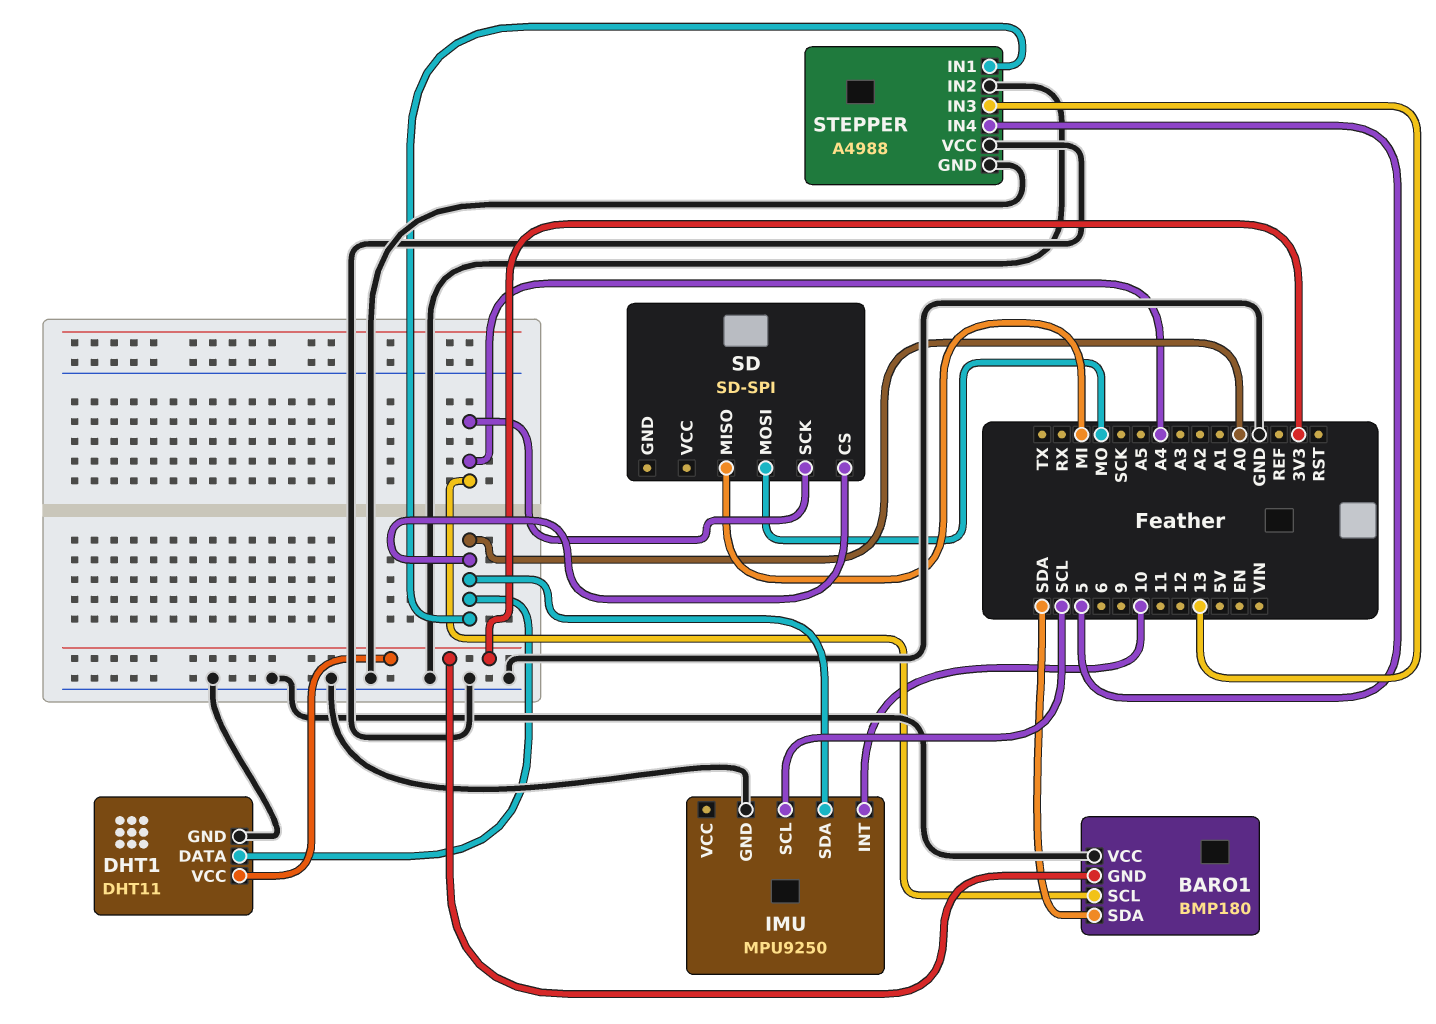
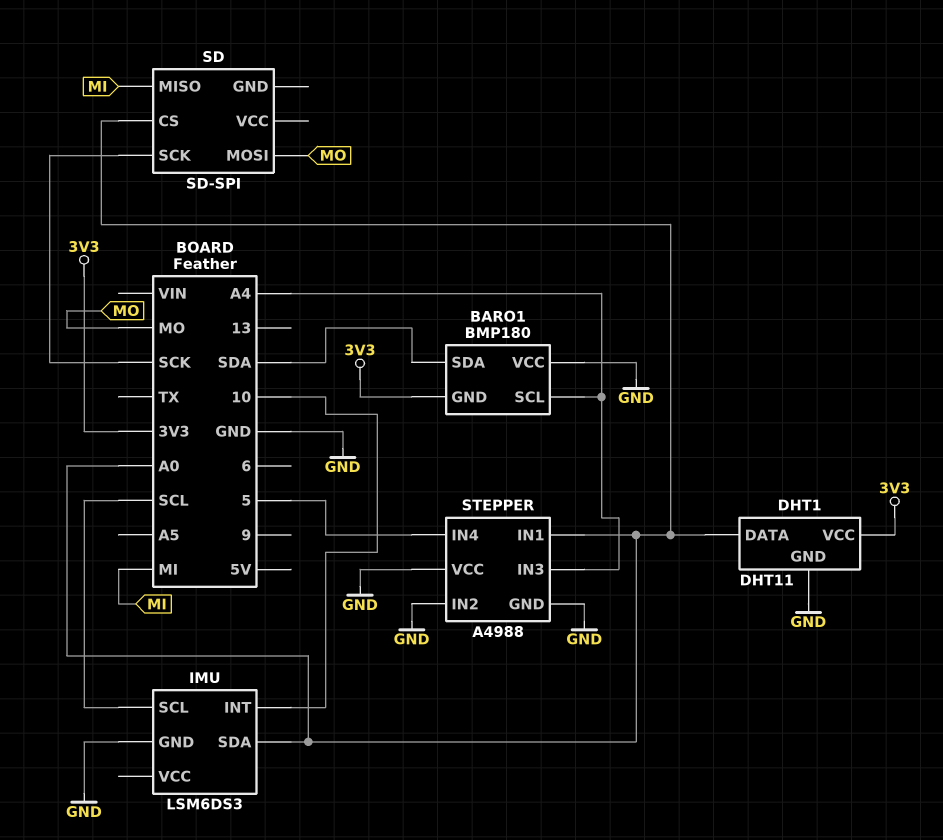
IMU: MPU9250 -> LSM6DS3
SD pin SCK: A4 -> SCK
STEPPER pin IN3: 13 -> A4

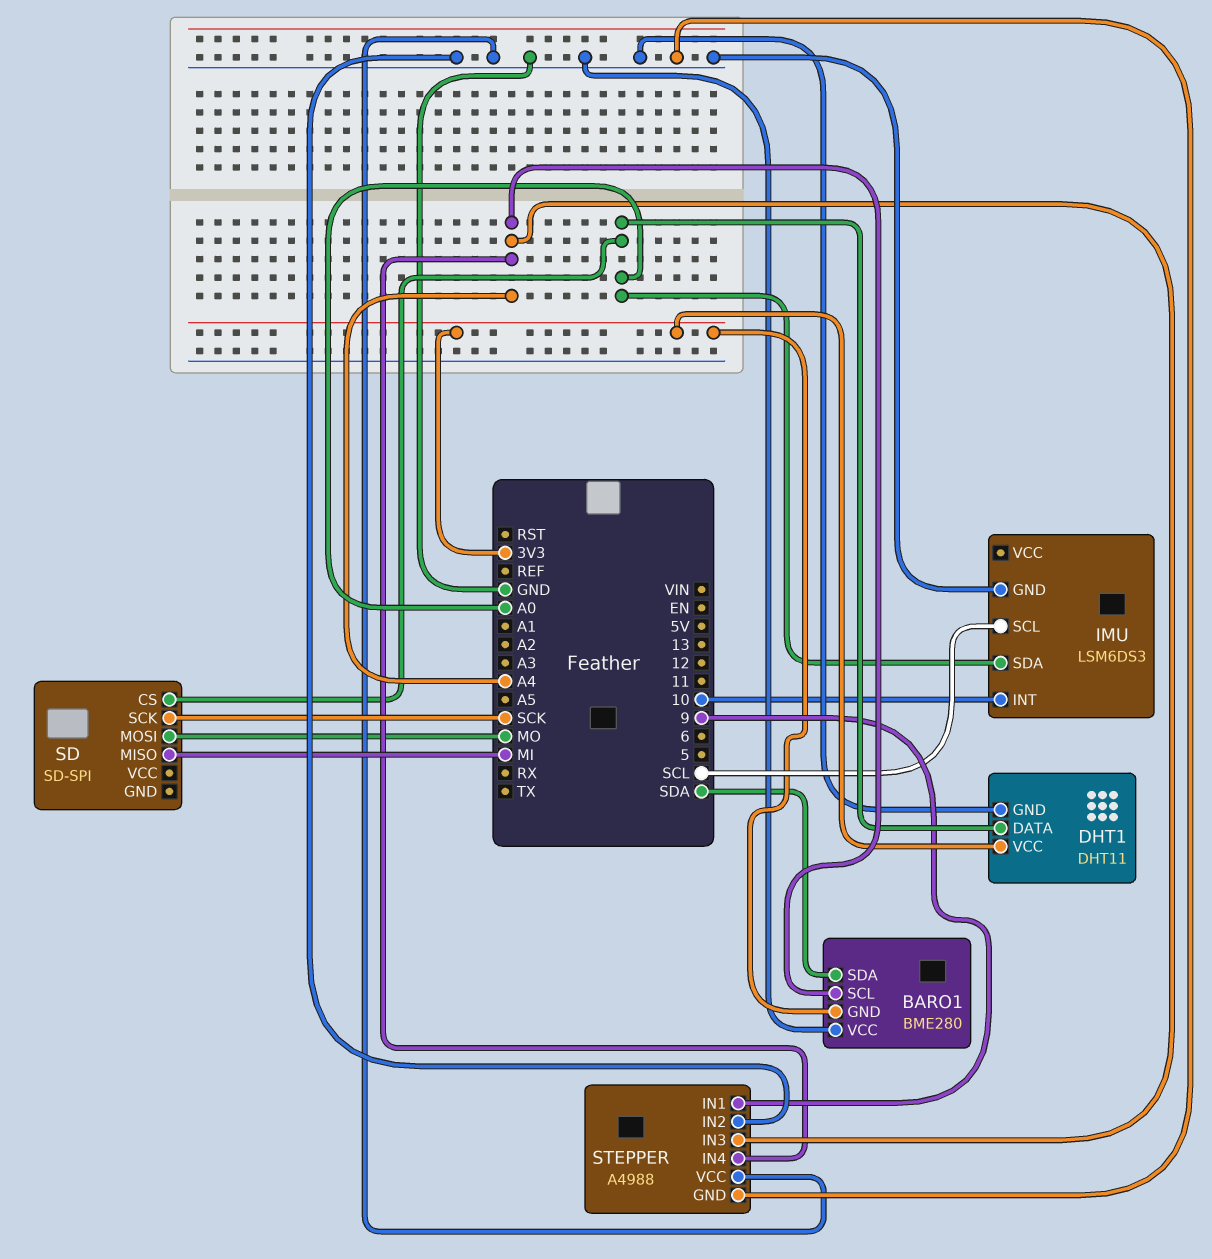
BARO1: BMP180 -> BME280
STEPPER pin IN1: A0 -> 9
STEPPER pin IN4: 5 -> A4

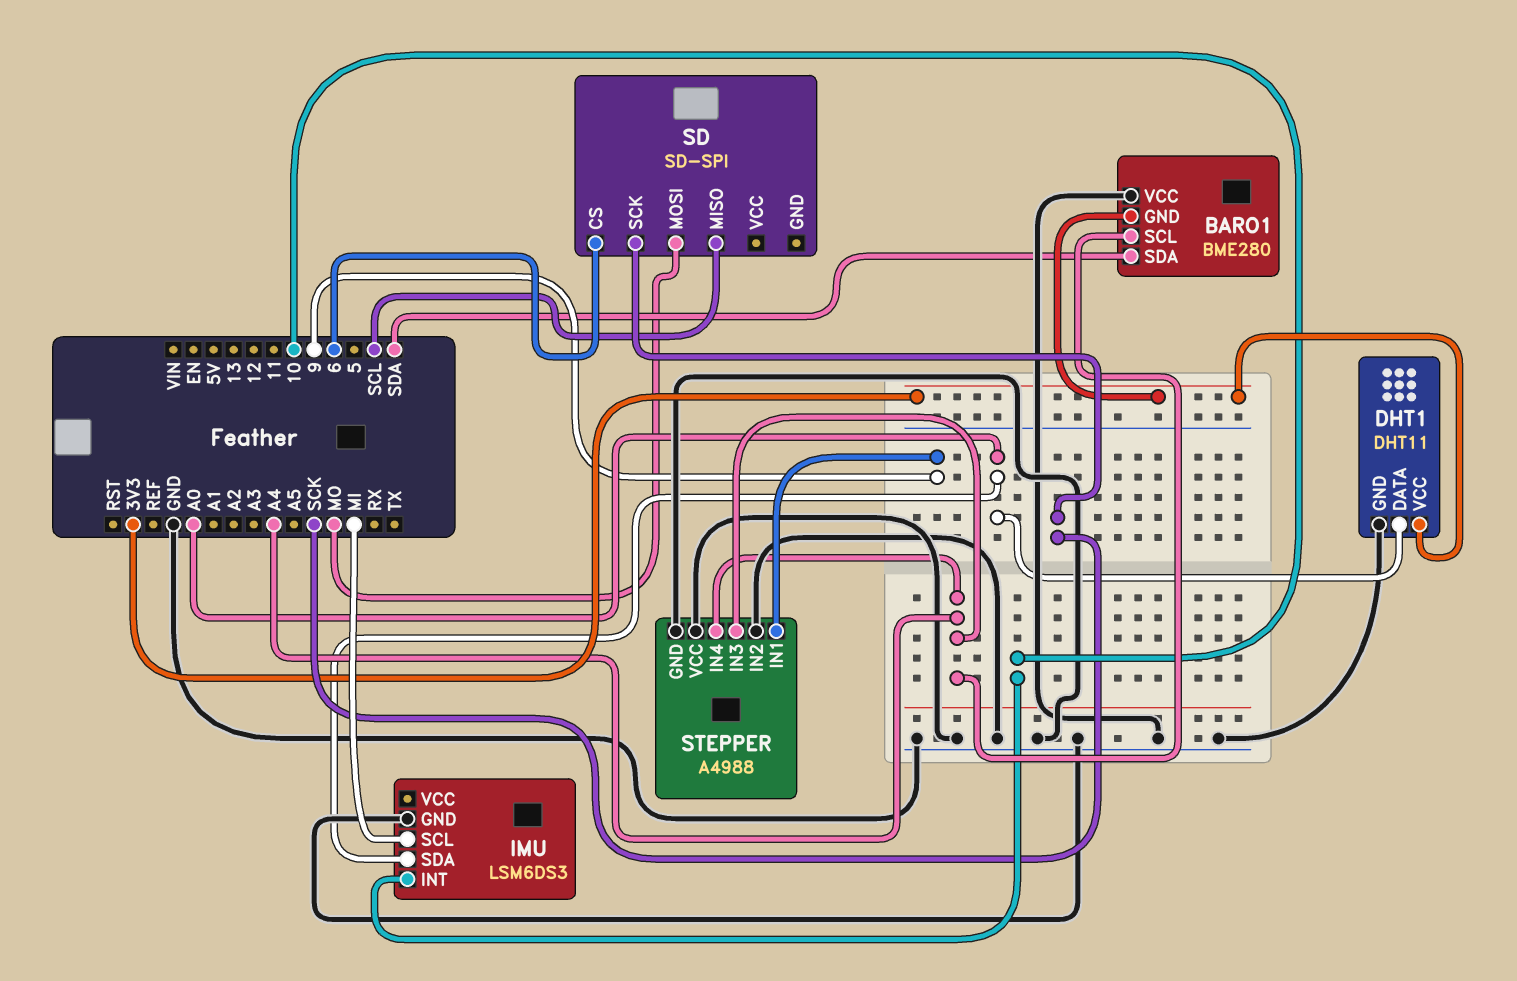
IMU pin SCL: SCL -> MI
SD pin CS: A0 -> 6
SD pin MISO: MI -> SCL

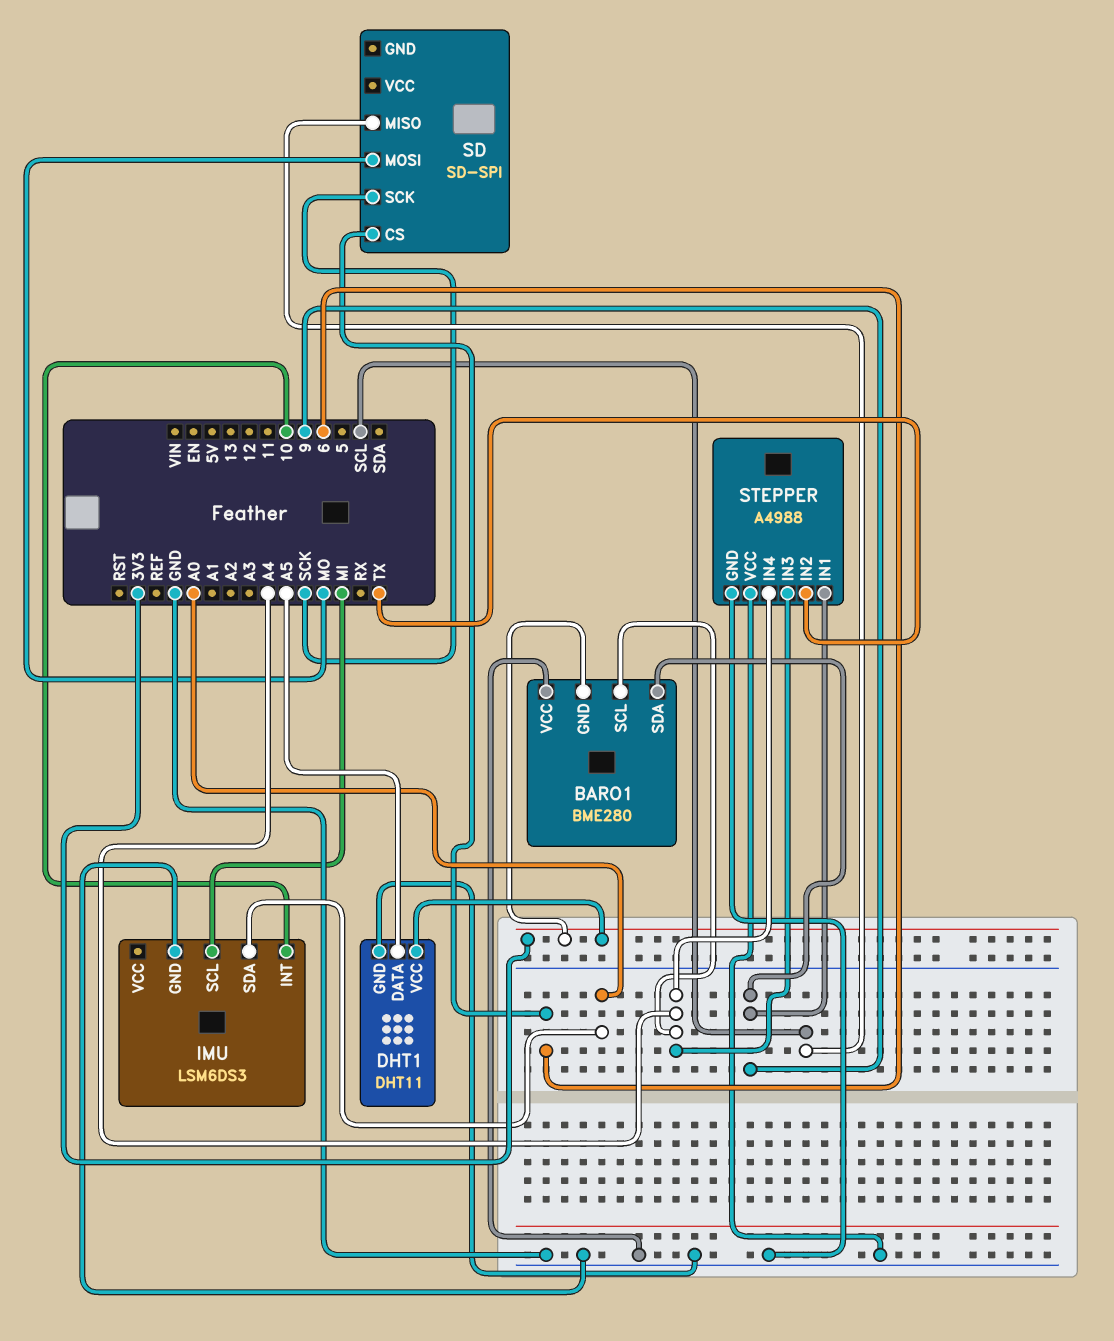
BARO1 pin SDA: SDA -> 9
DHT1 pin DATA: A0 -> A5
STEPPER pin IN2: GND -> TX

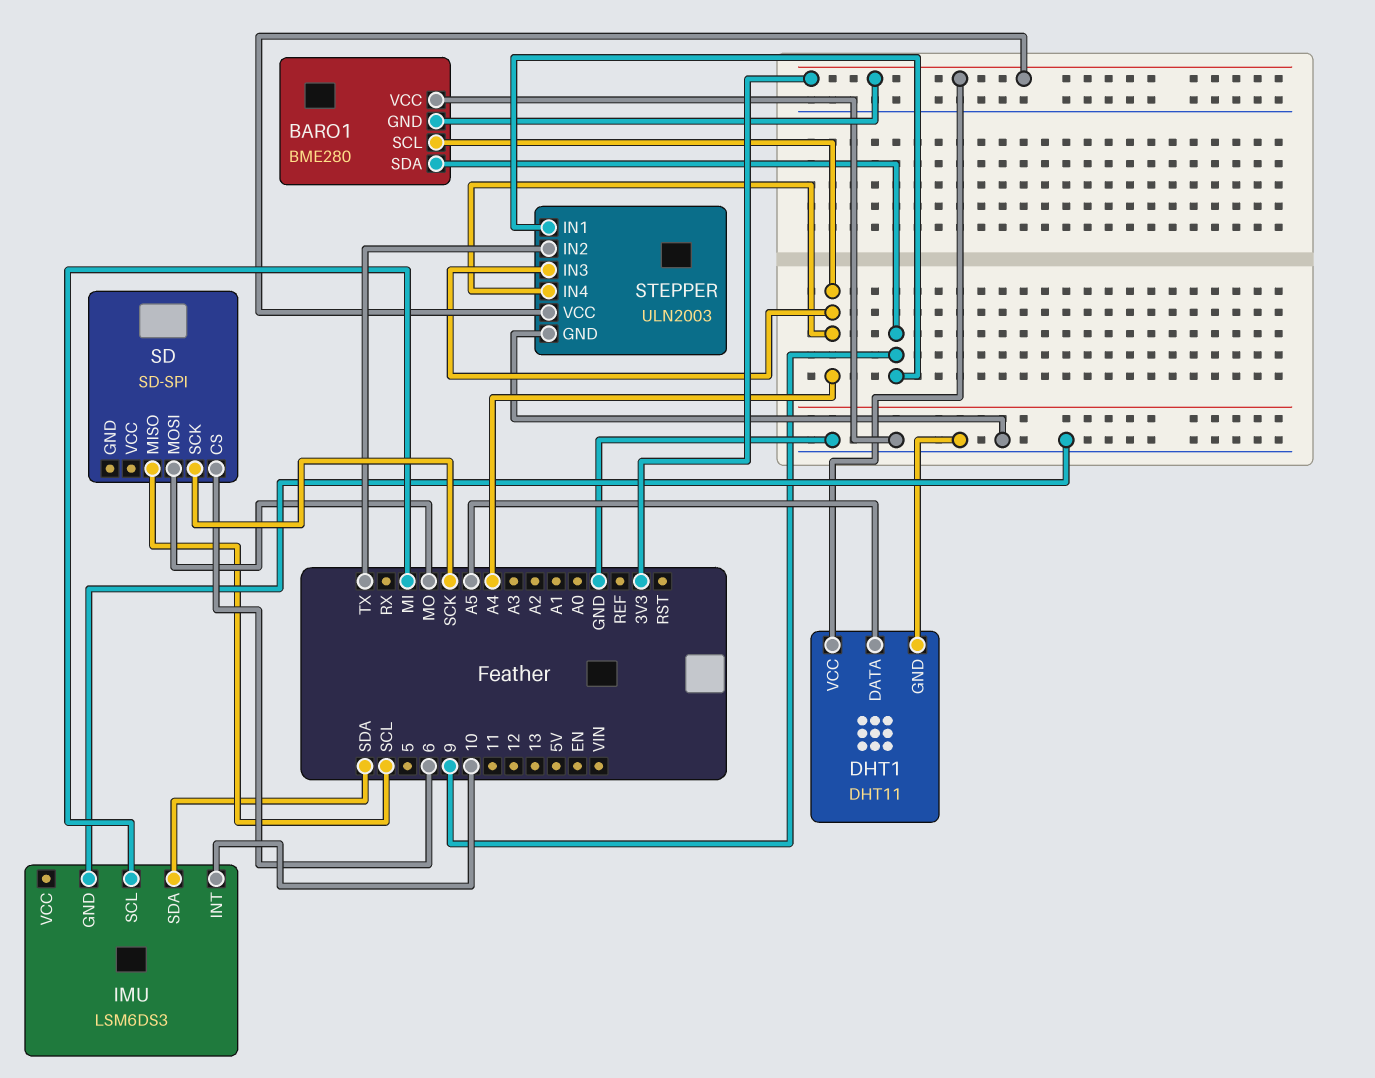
IMU pin SDA: A0 -> SDA
STEPPER: A4988 -> ULN2003
STEPPER pin VCC: GND -> 3V3

